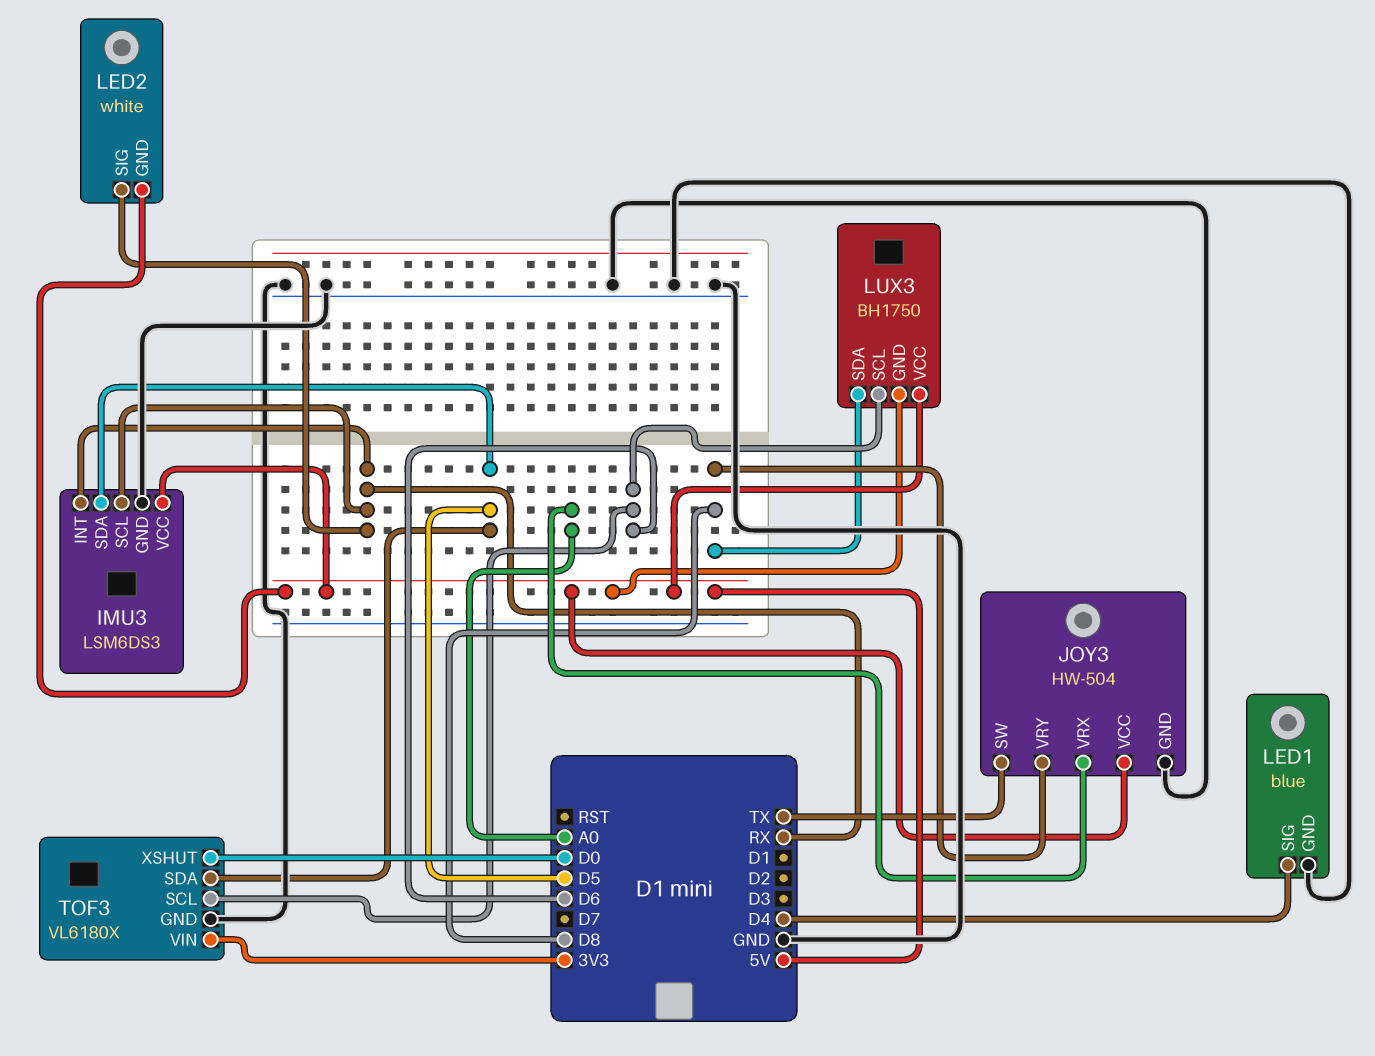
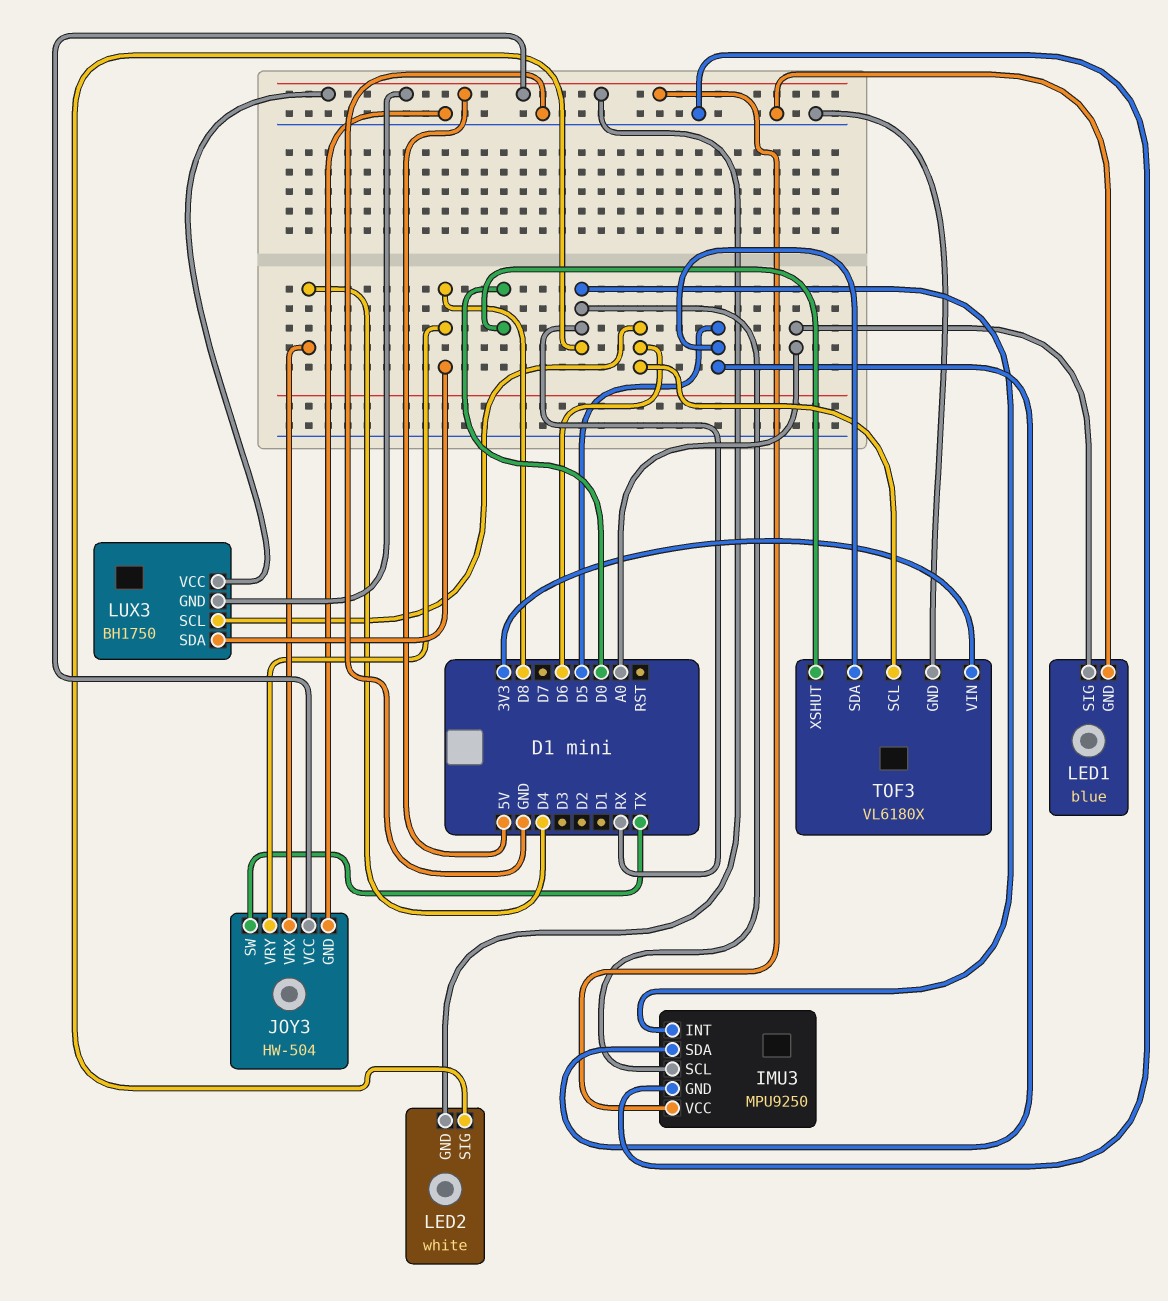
IMU3: LSM6DS3 -> MPU9250
JOY3 pin VRX: A0 -> D4
LED1 pin SIG: D4 -> A0

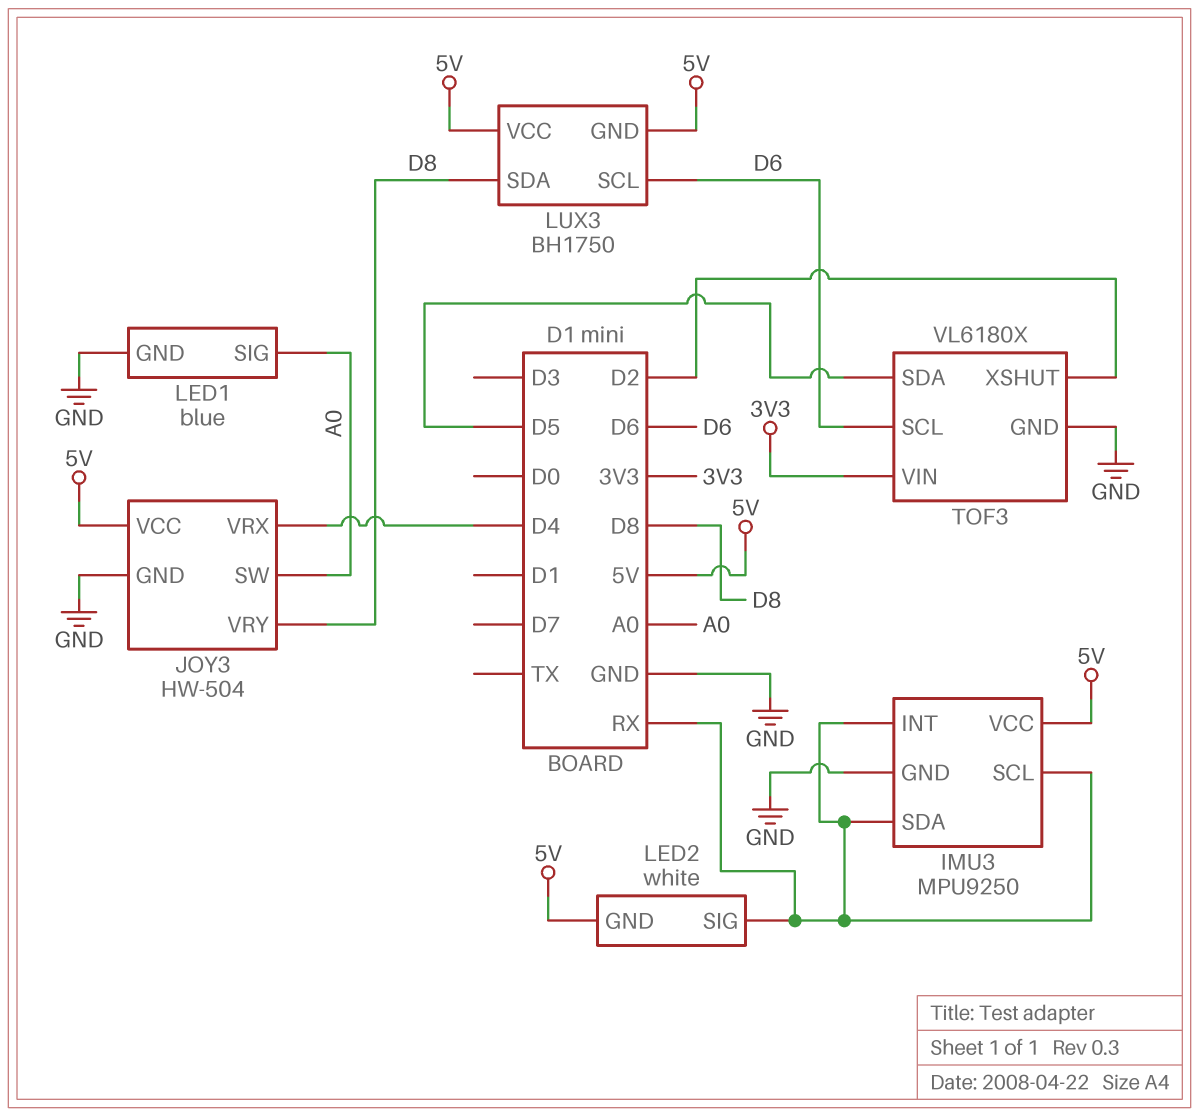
IMU3 pin SDA: D5 -> RX
JOY3 pin SW: TX -> A0
TOF3 pin XSHUT: D0 -> D2

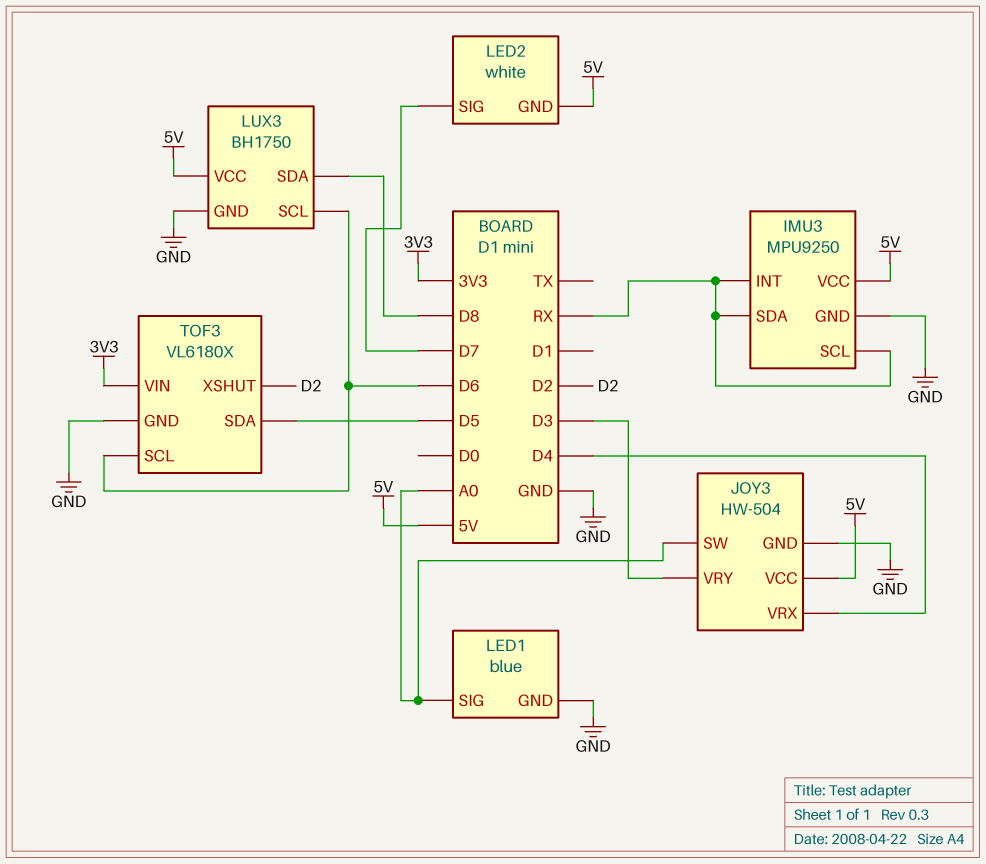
JOY3 pin VRY: D8 -> D3
LED2 pin SIG: RX -> D7
LUX3 pin GND: 5V -> GND

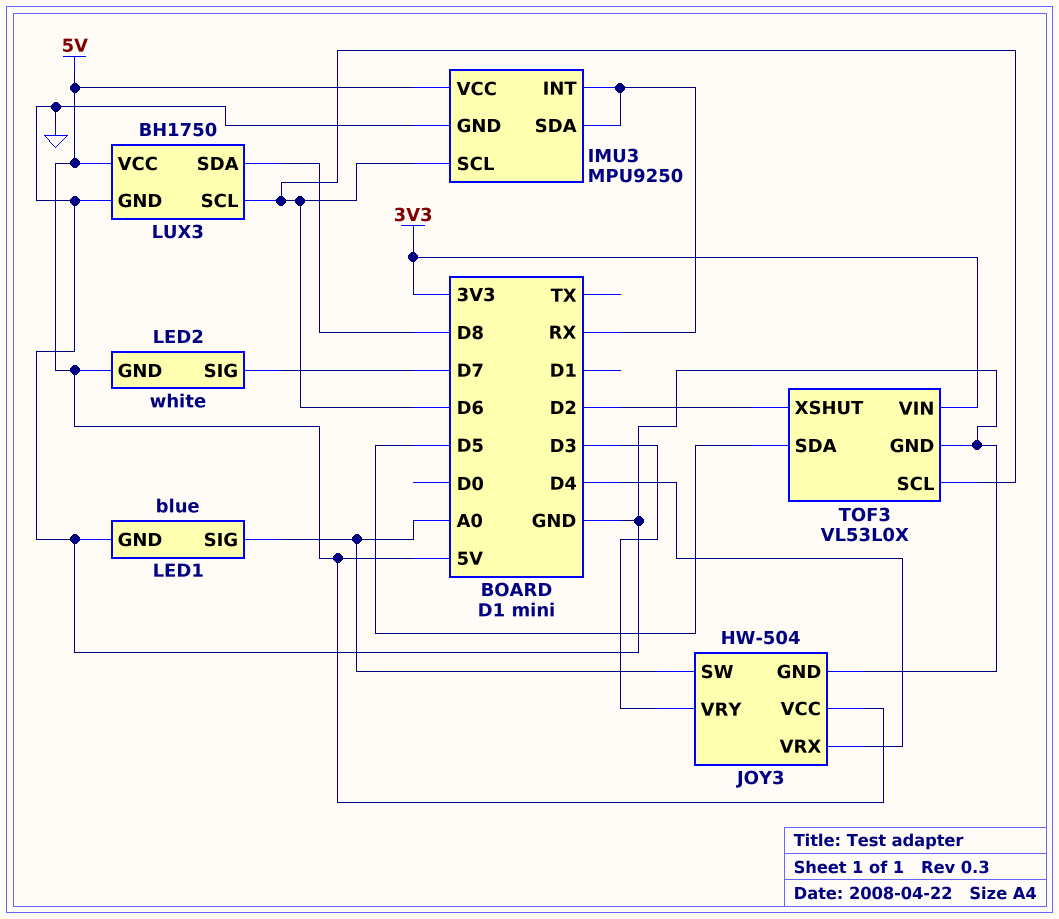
IMU3 pin SCL: RX -> D6
TOF3: VL6180X -> VL53L0X

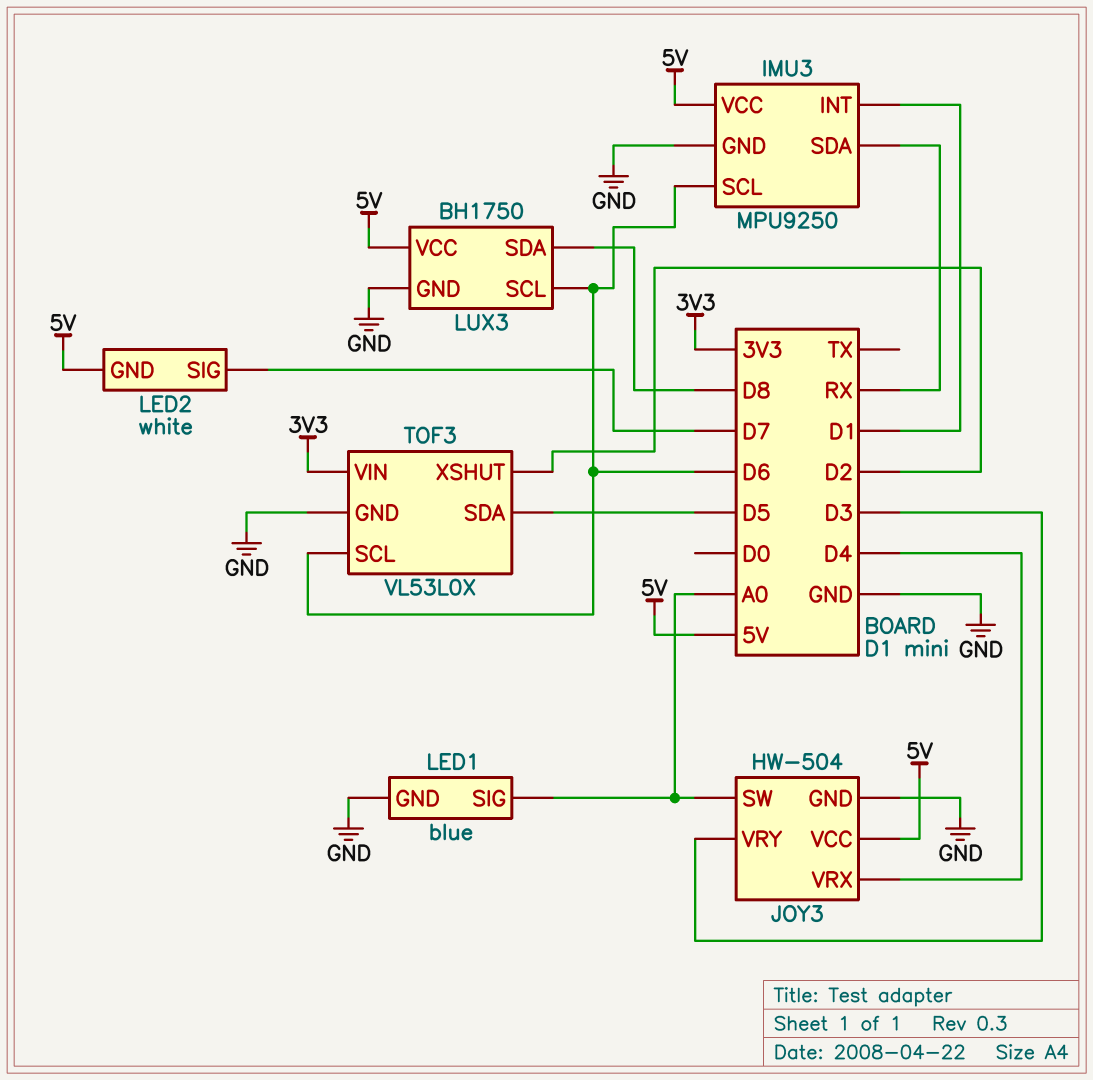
IMU3 pin INT: RX -> D1

